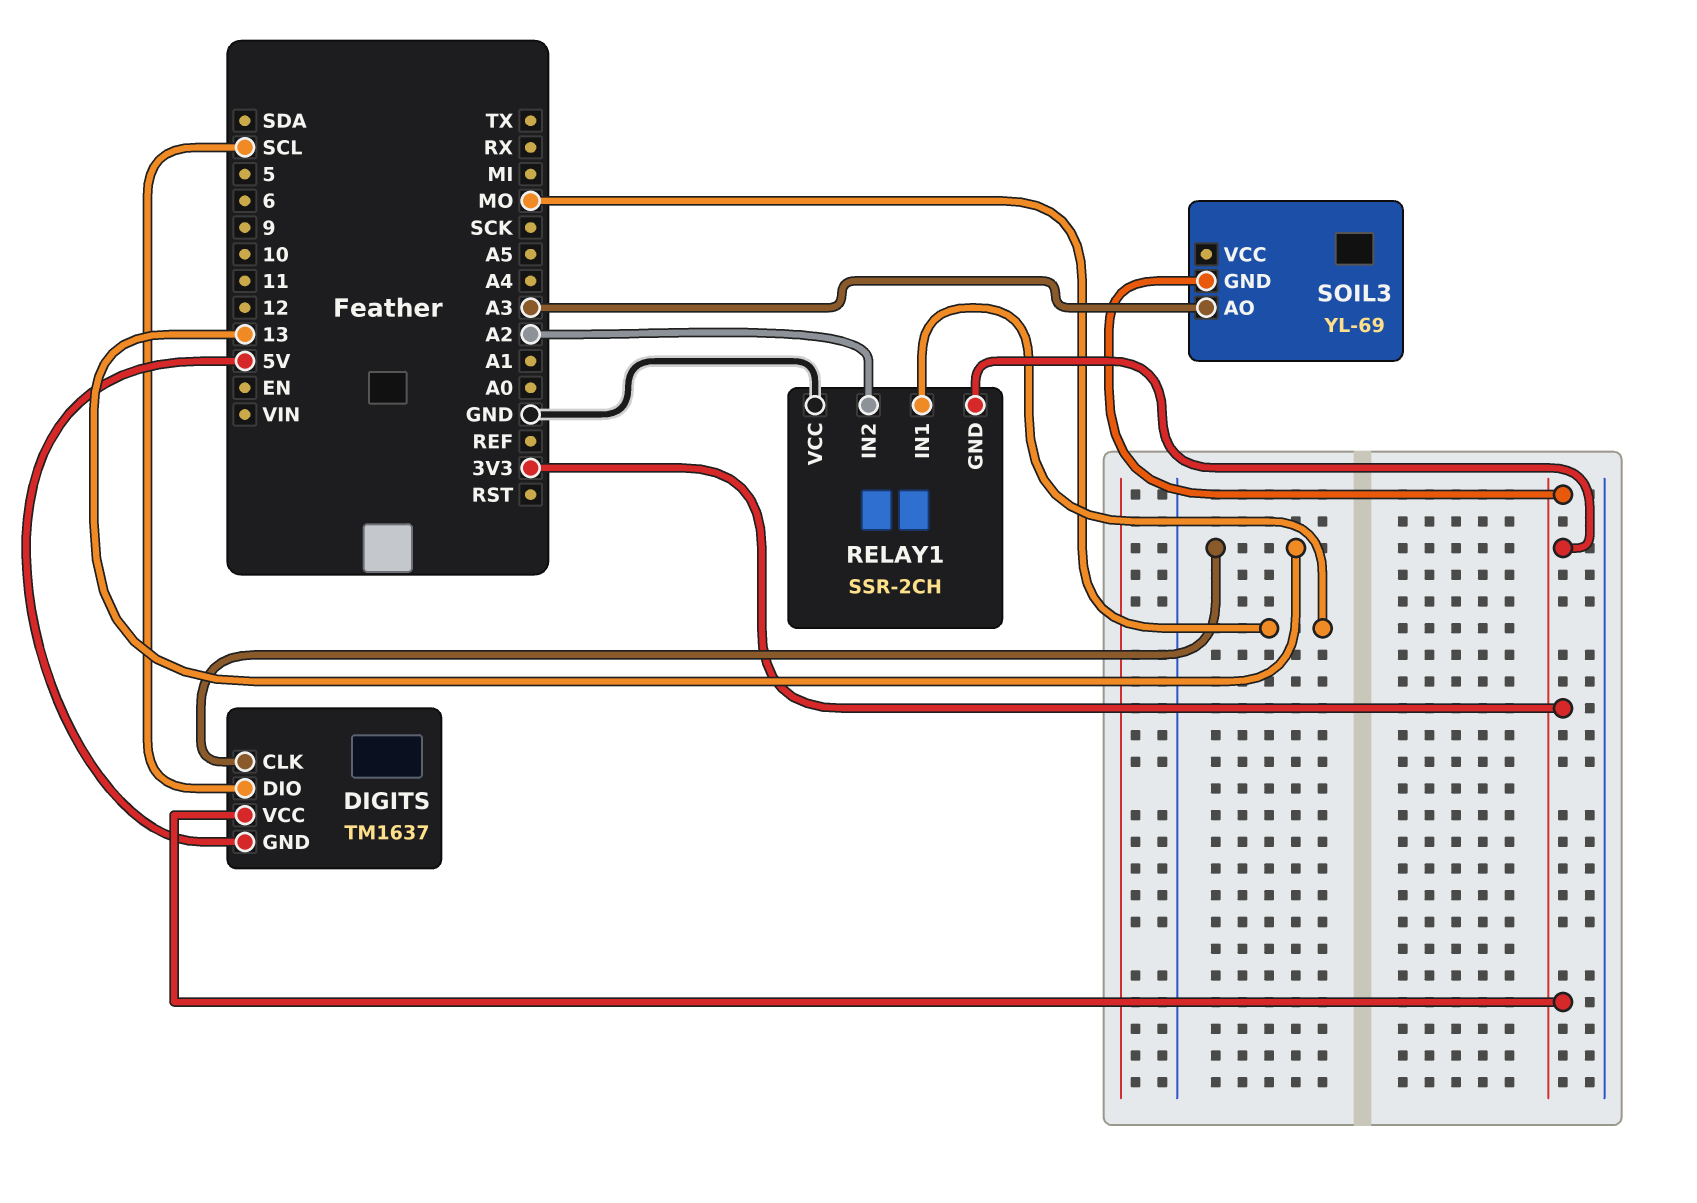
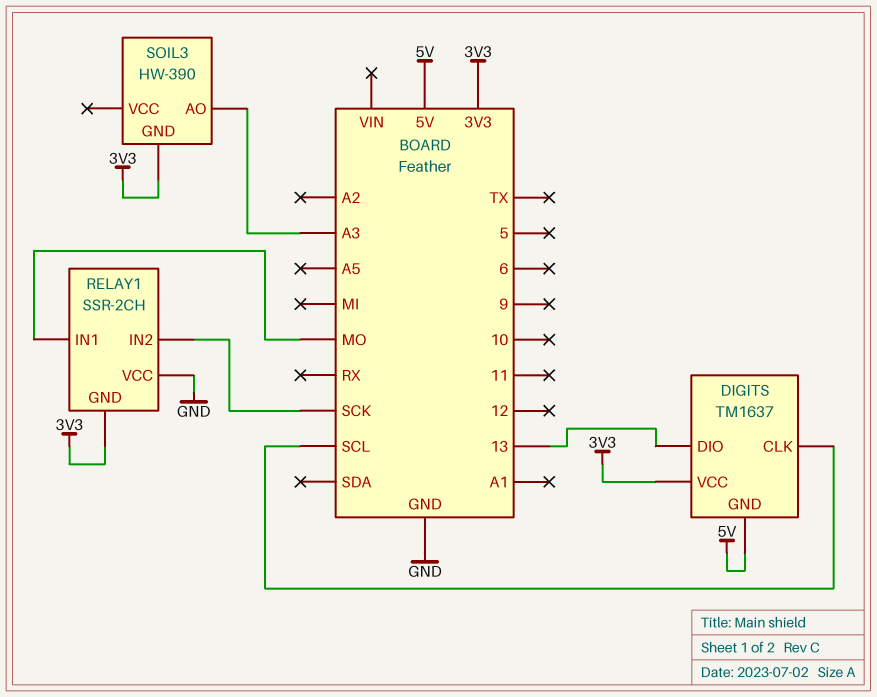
DIGITS pin CLK: 13 -> SCL
DIGITS pin DIO: SCL -> 13
RELAY1 pin IN2: A2 -> SCK
SOIL3: YL-69 -> HW-390

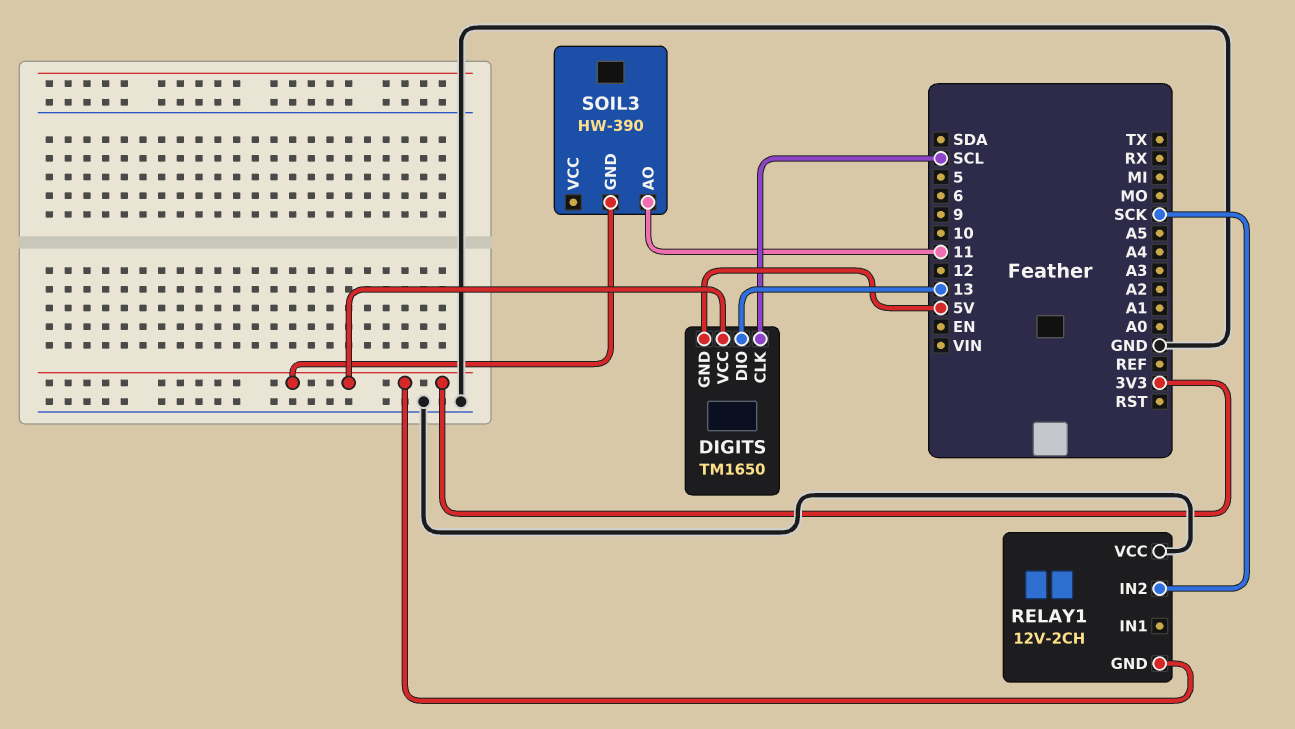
DIGITS: TM1637 -> TM1650
RELAY1: SSR-2CH -> 12V-2CH
RELAY1 pin IN1: MO -> none
SOIL3 pin AO: A3 -> 11

